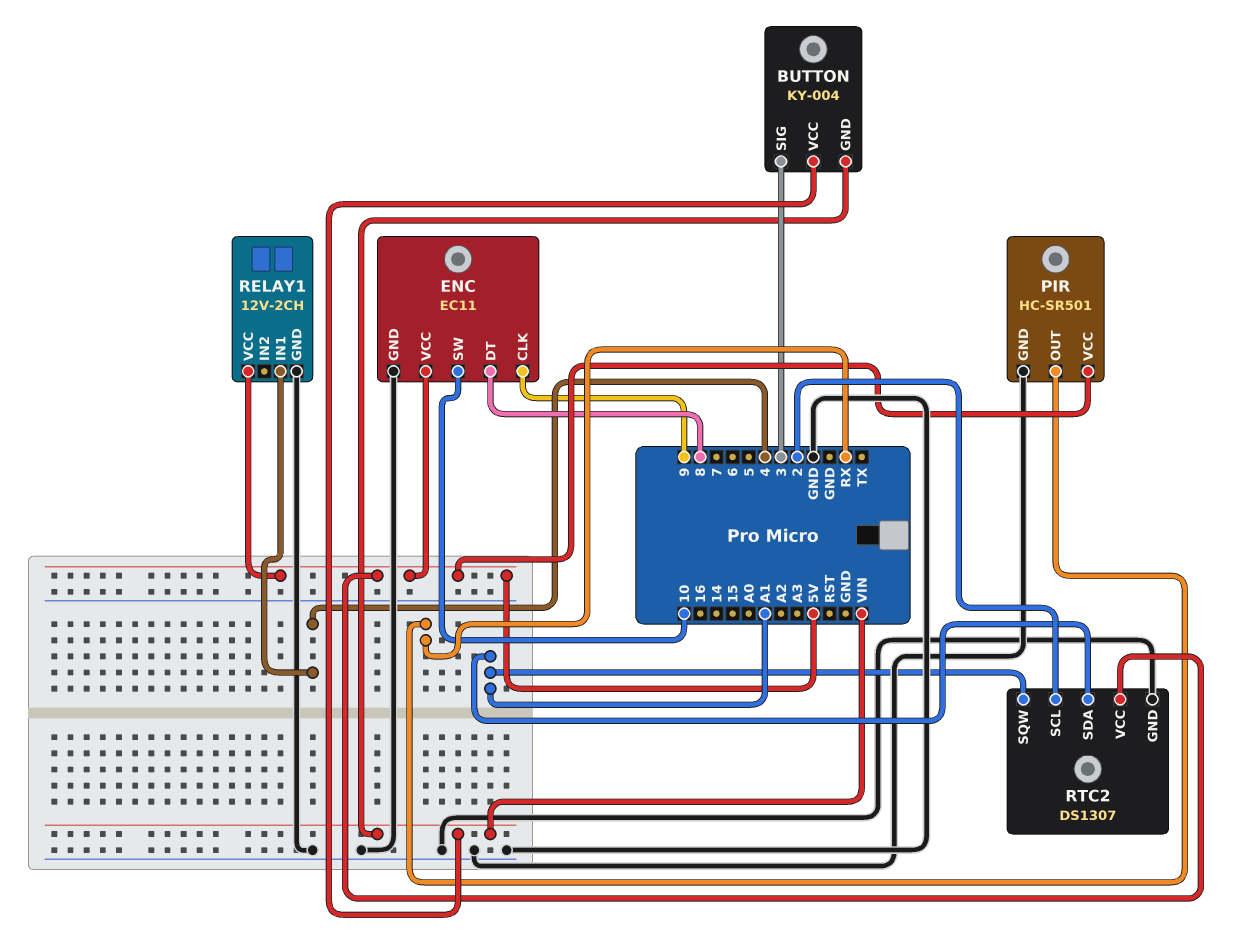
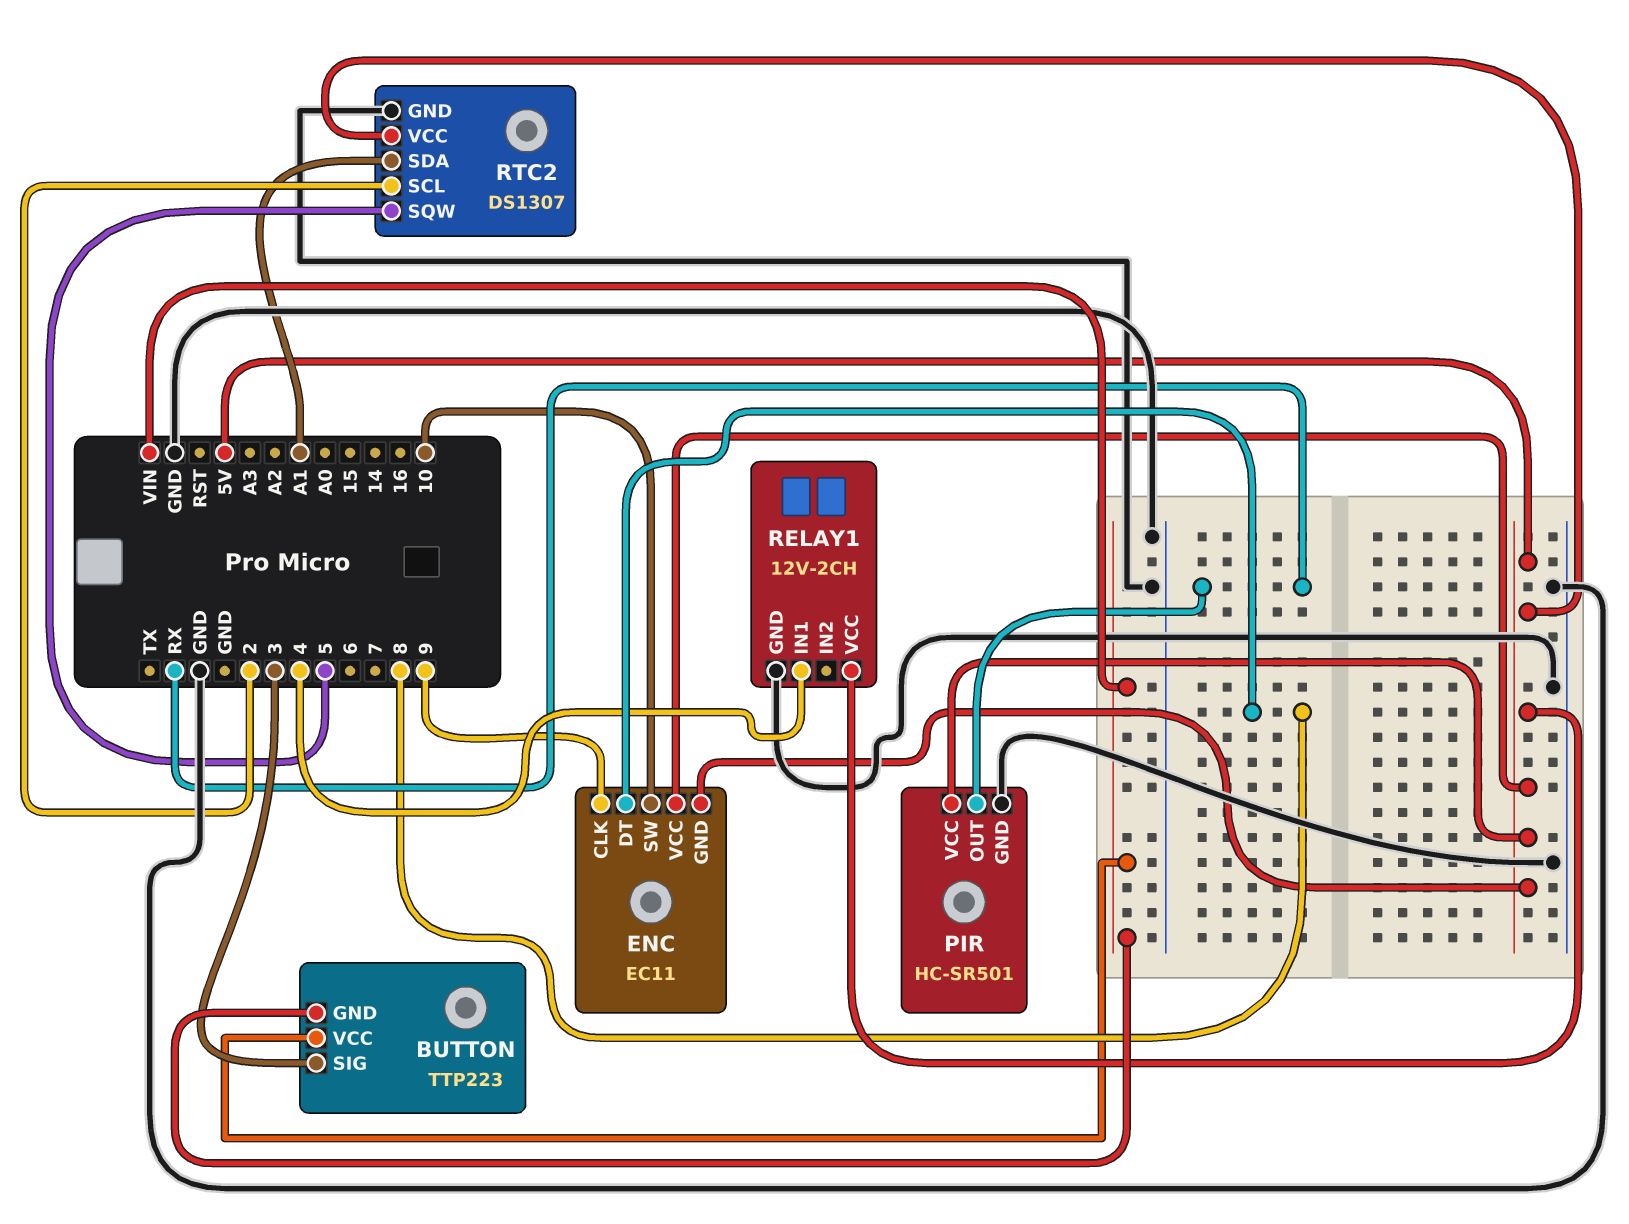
BUTTON: KY-004 -> TTP223
ENC pin GND: GND -> 5V
RTC2 pin SQW: A1 -> 5

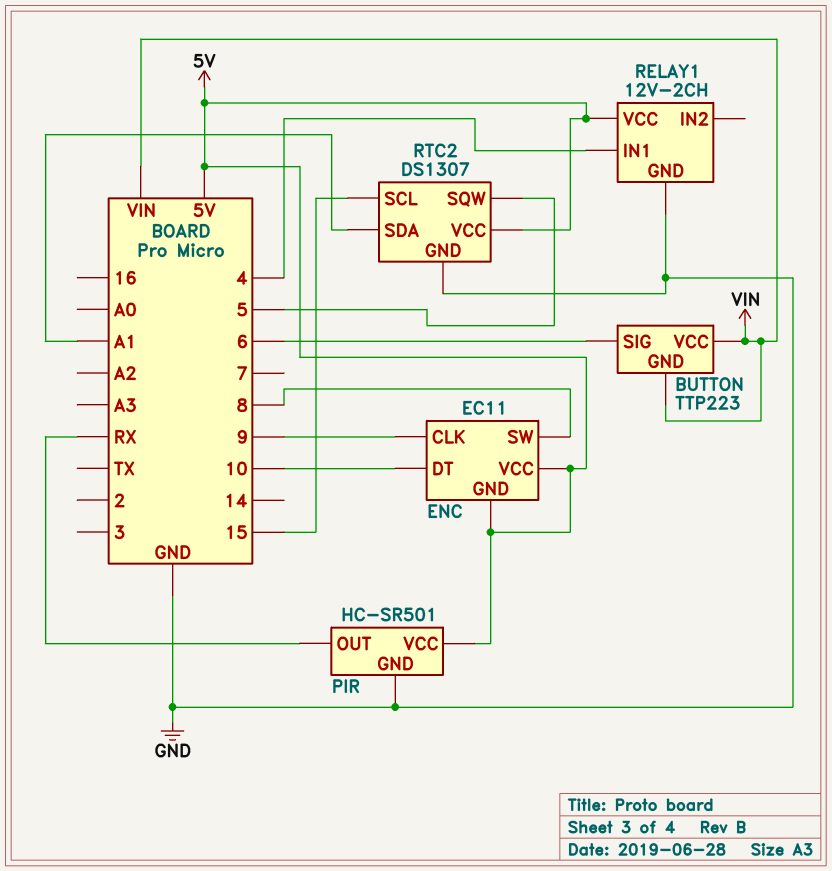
BUTTON pin SIG: 3 -> 6
ENC pin DT: 8 -> 10
ENC pin SW: 10 -> 8
RTC2 pin SCL: 2 -> 15

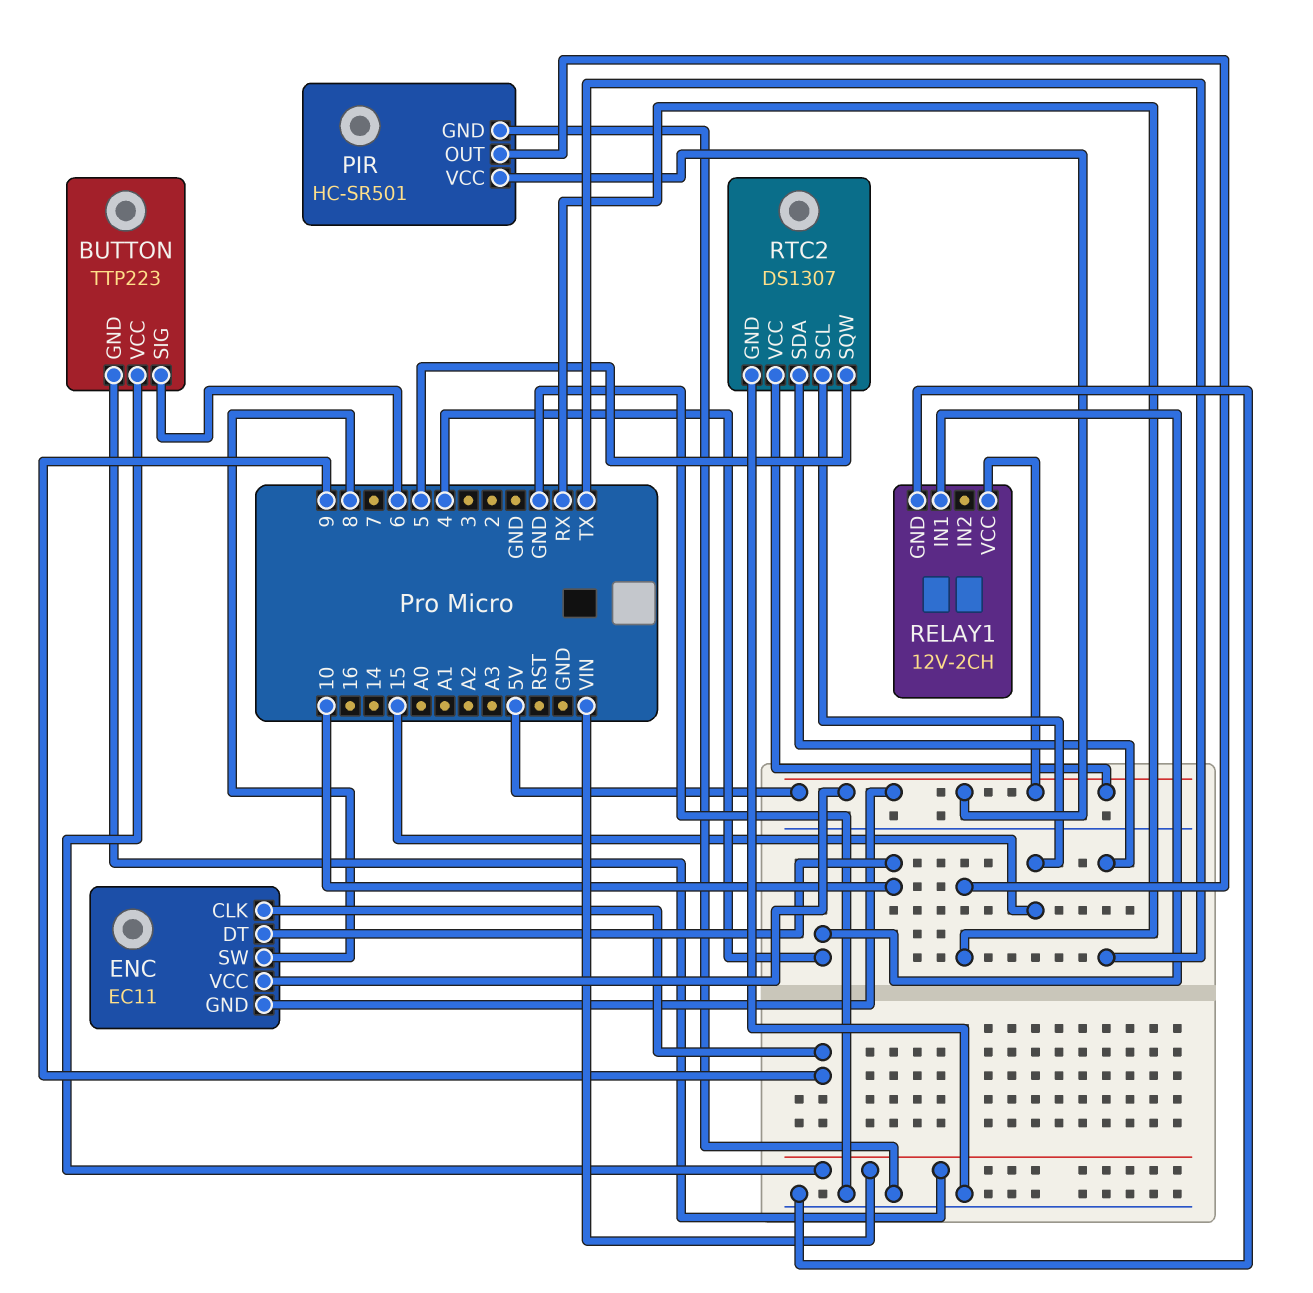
RTC2 pin SDA: A1 -> TX

